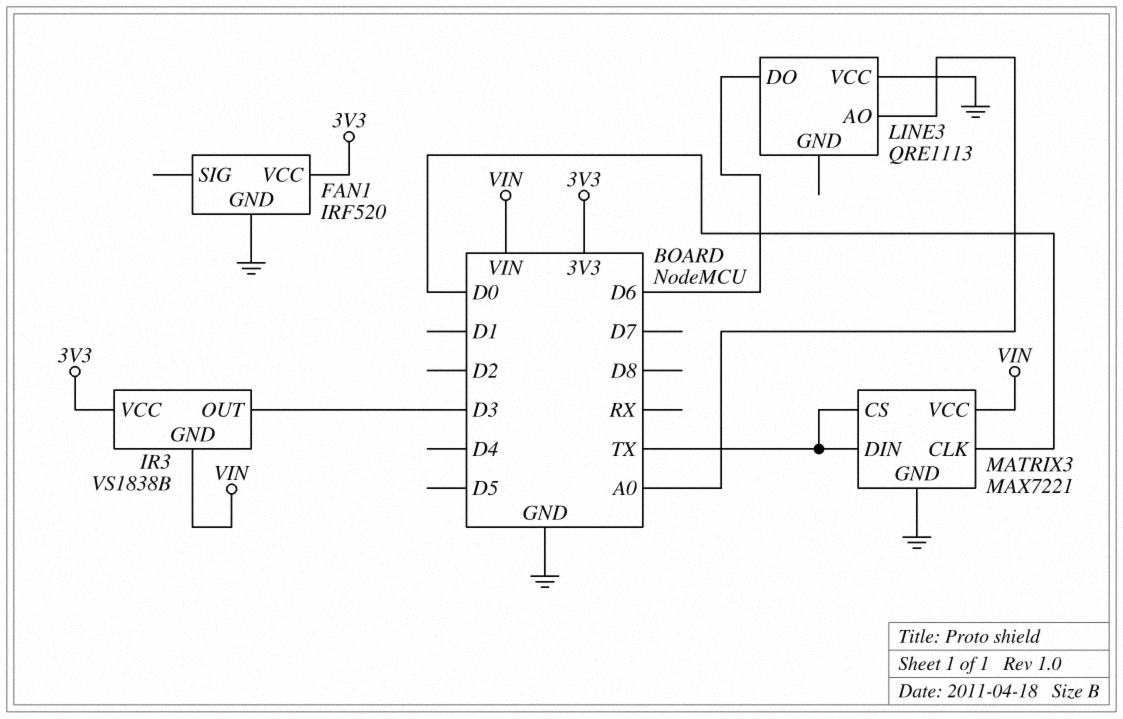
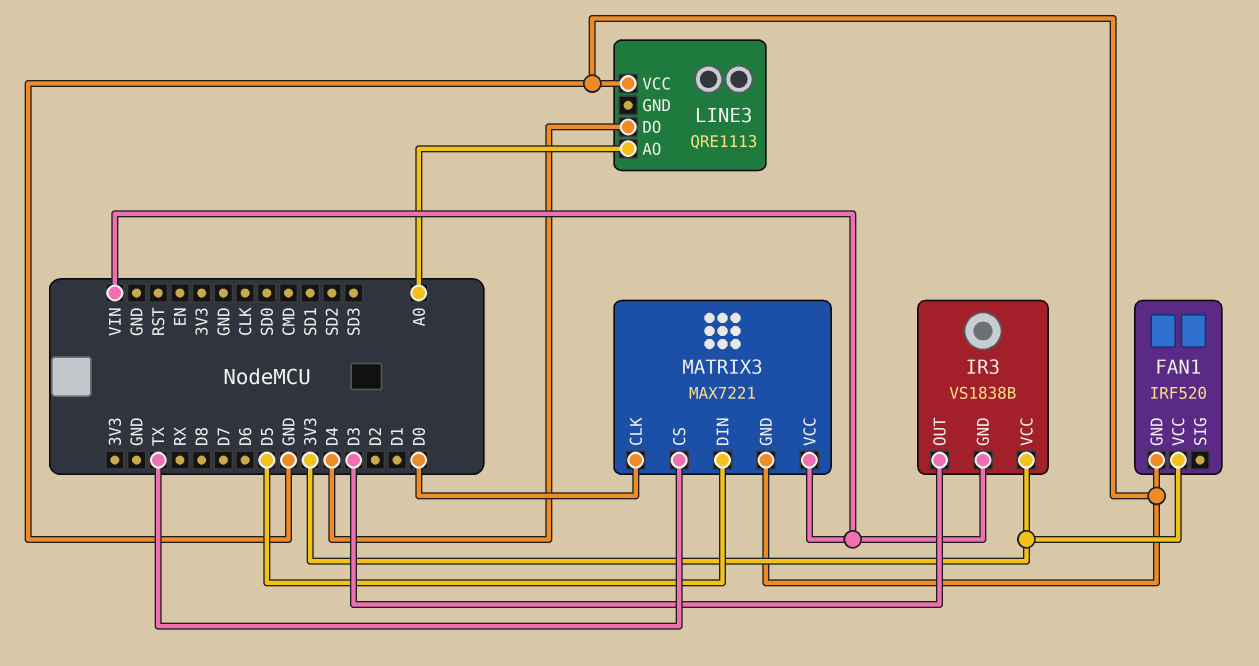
LINE3 pin DO: D6 -> D4
MATRIX3 pin DIN: TX -> D5

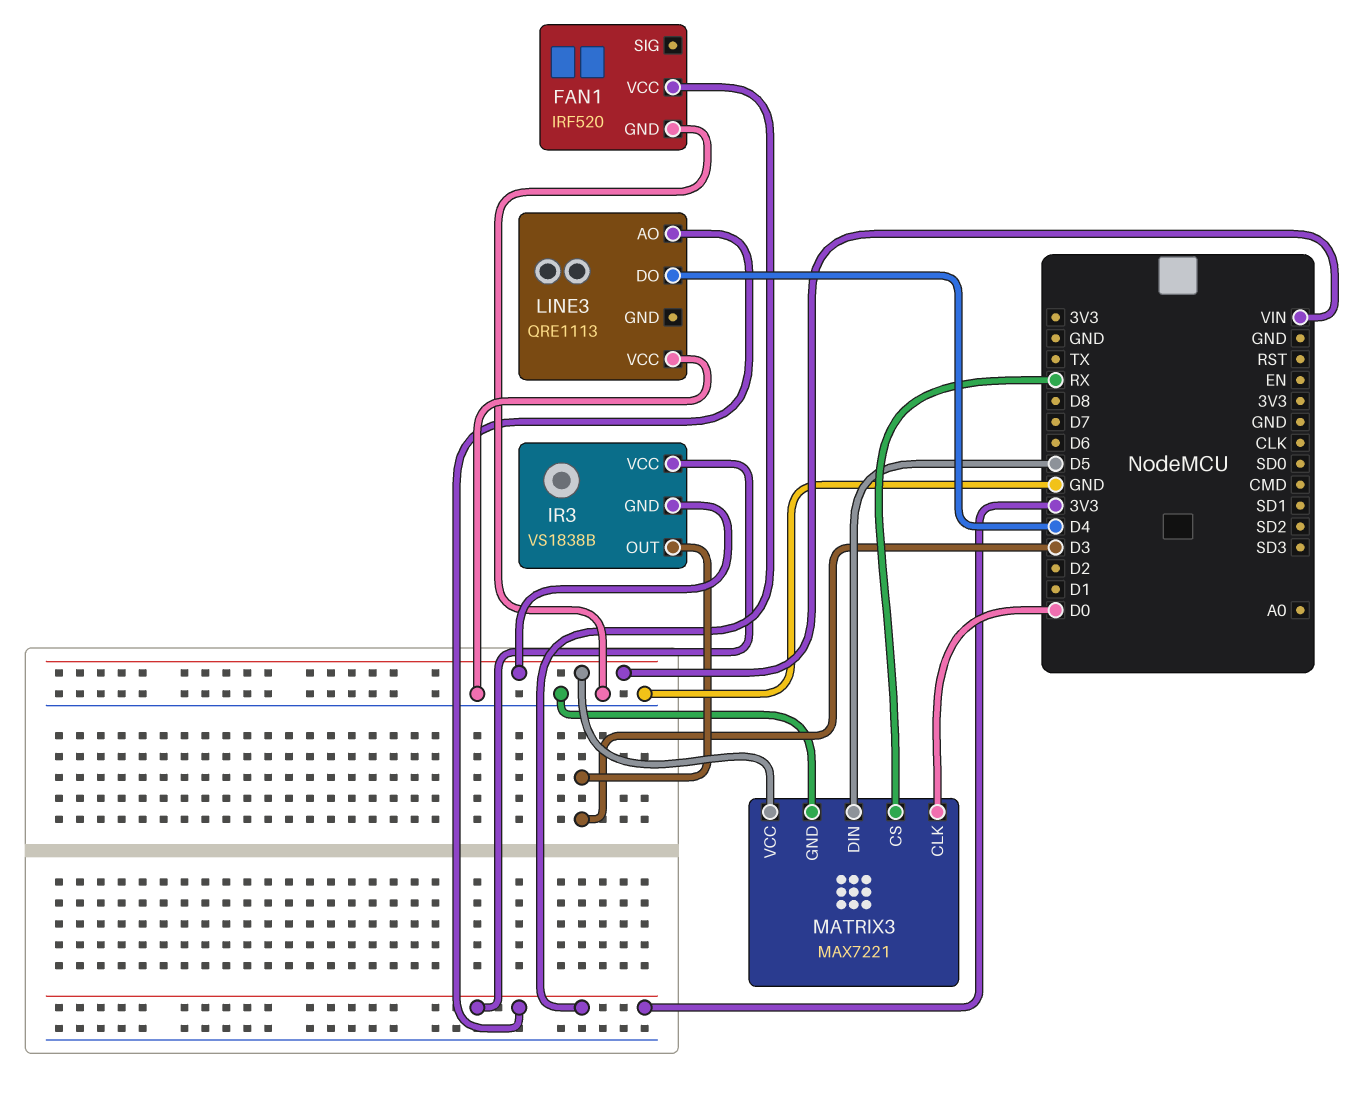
LINE3 pin AO: A0 -> 3V3
MATRIX3 pin CS: TX -> RX

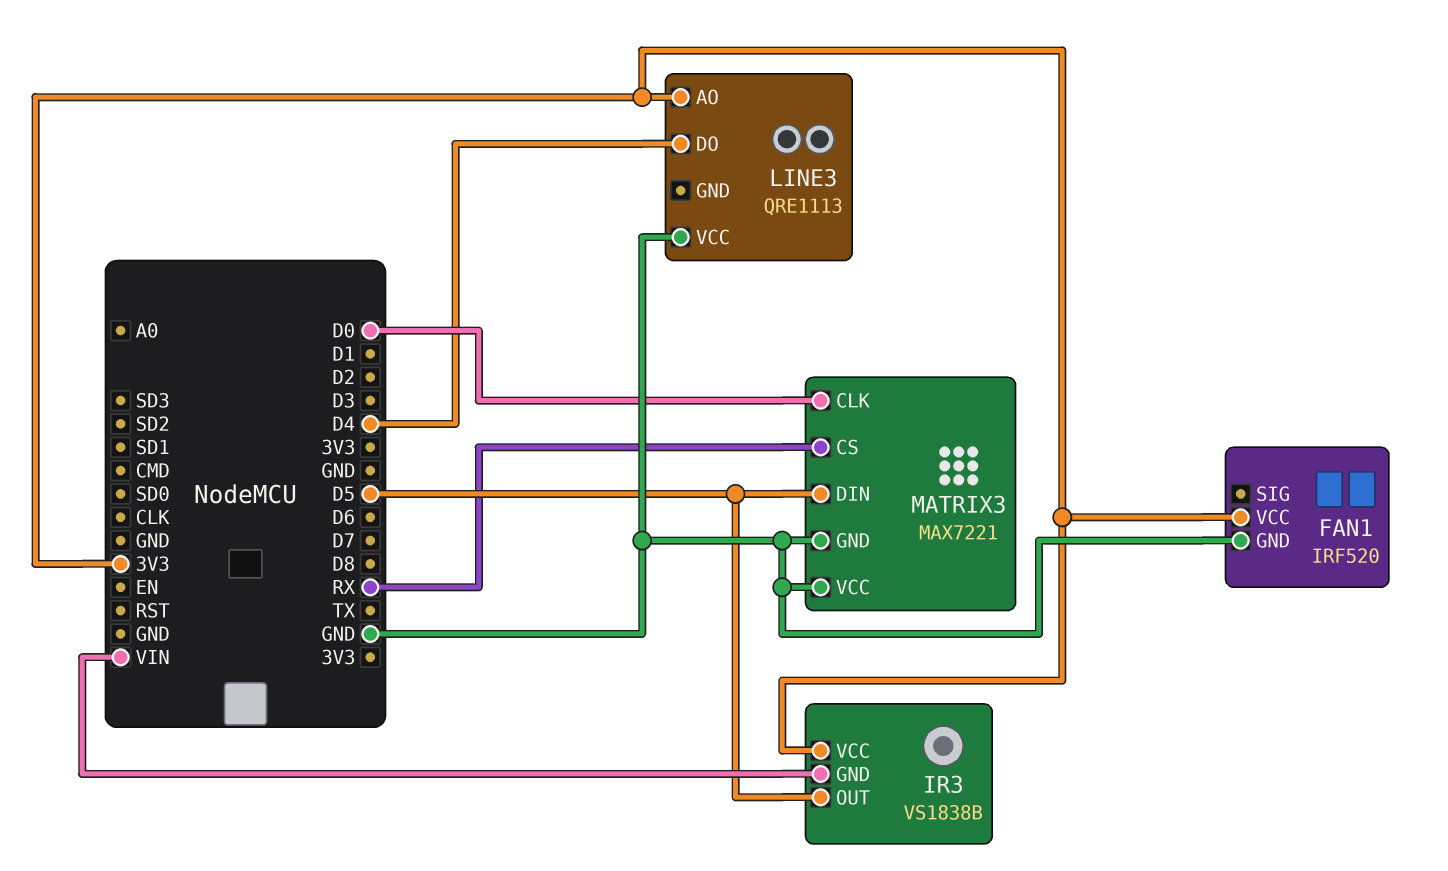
IR3 pin OUT: D3 -> D5
MATRIX3 pin VCC: VIN -> GND

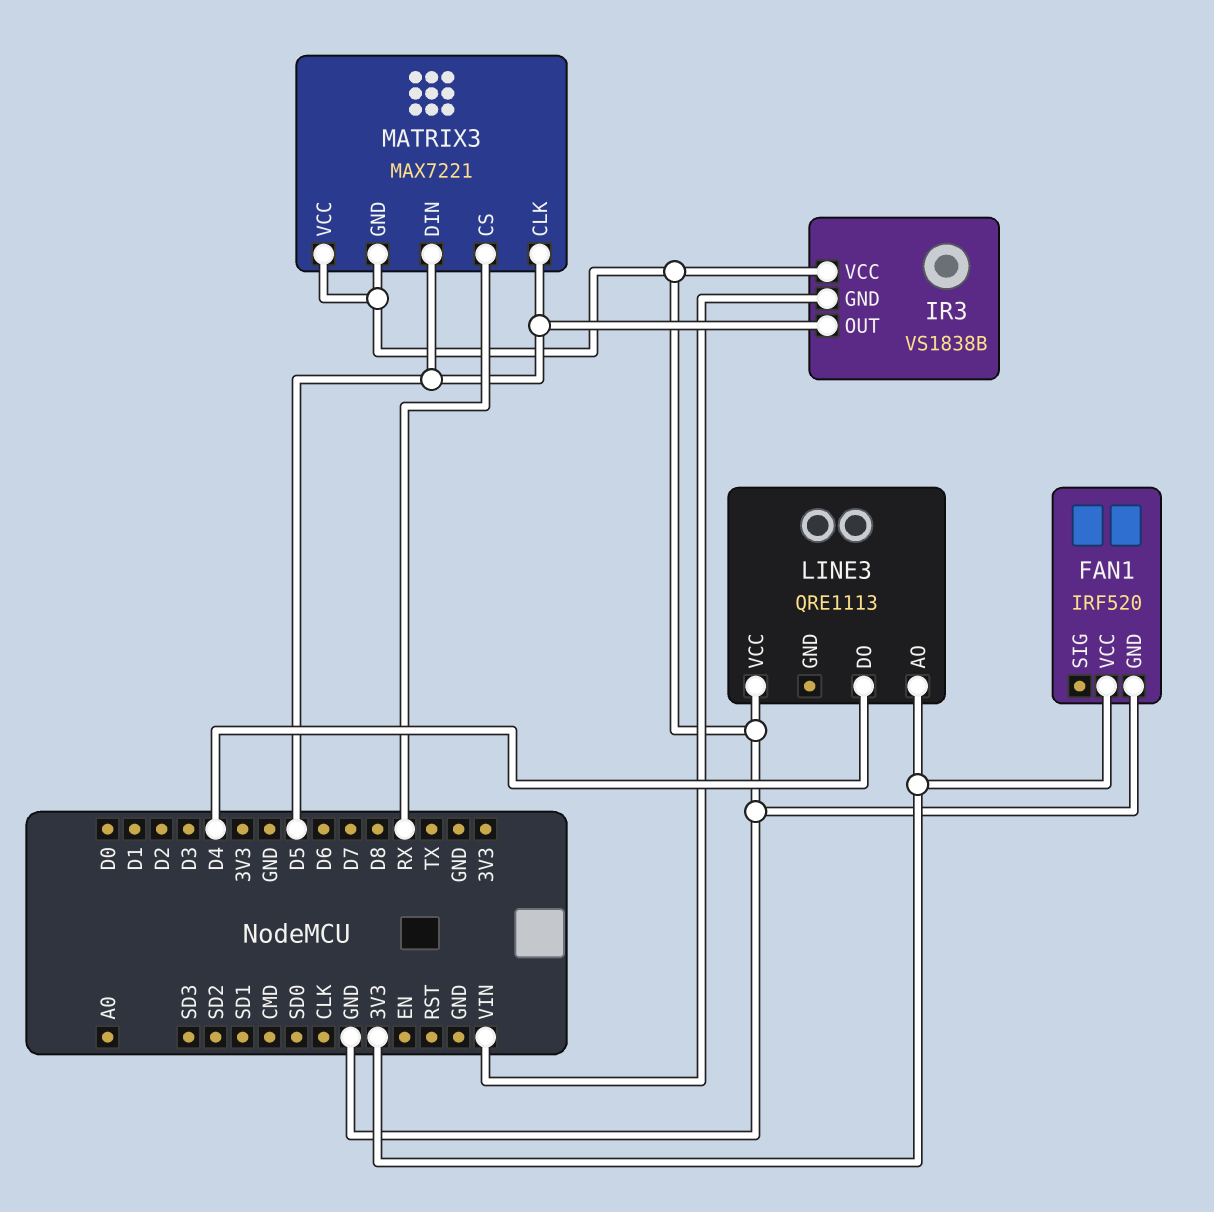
IR3 pin VCC: 3V3 -> GND
MATRIX3 pin CLK: D0 -> D5

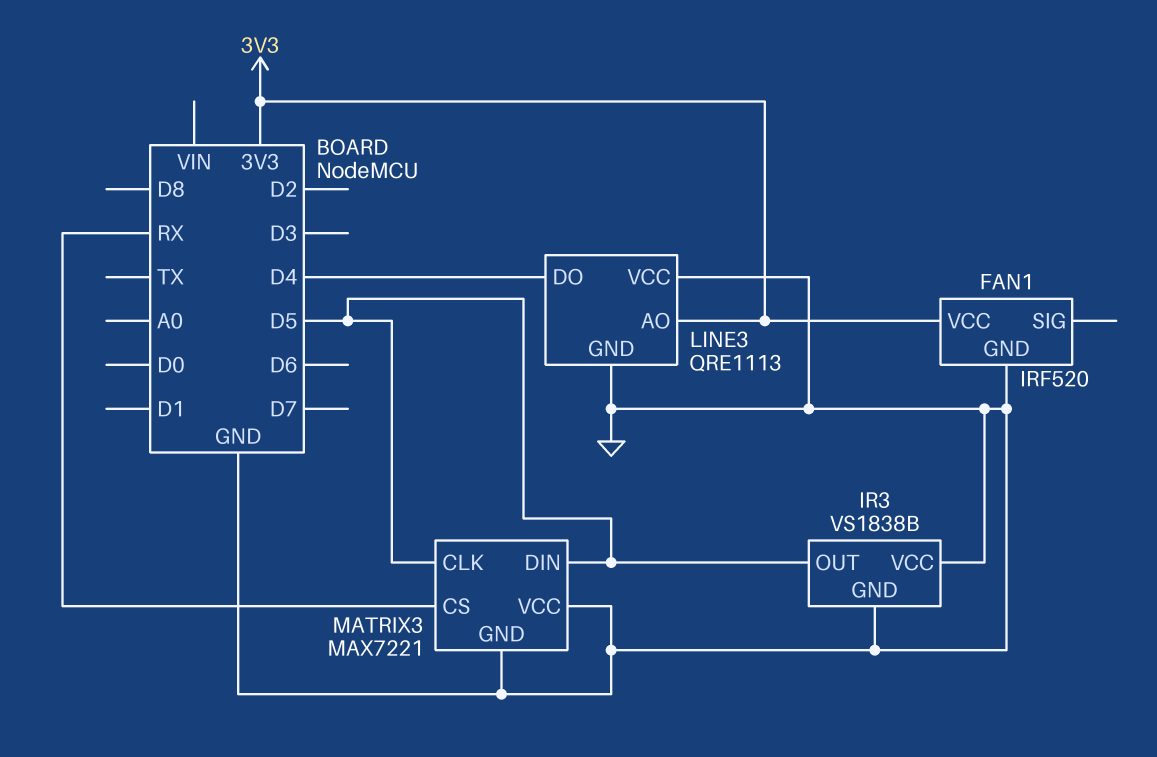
IR3 pin GND: VIN -> GND
LINE3 pin GND: none -> GND

